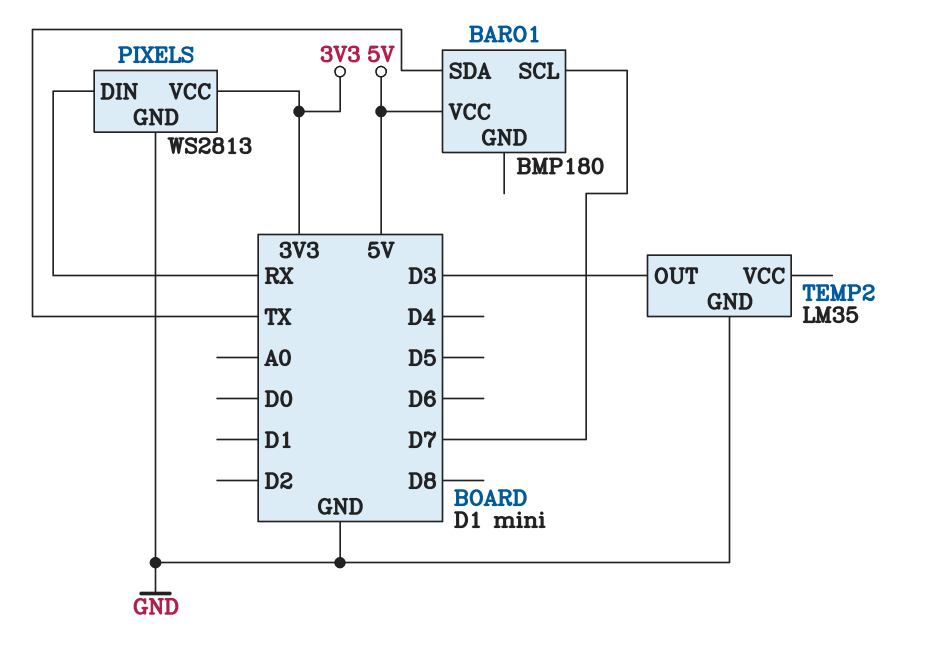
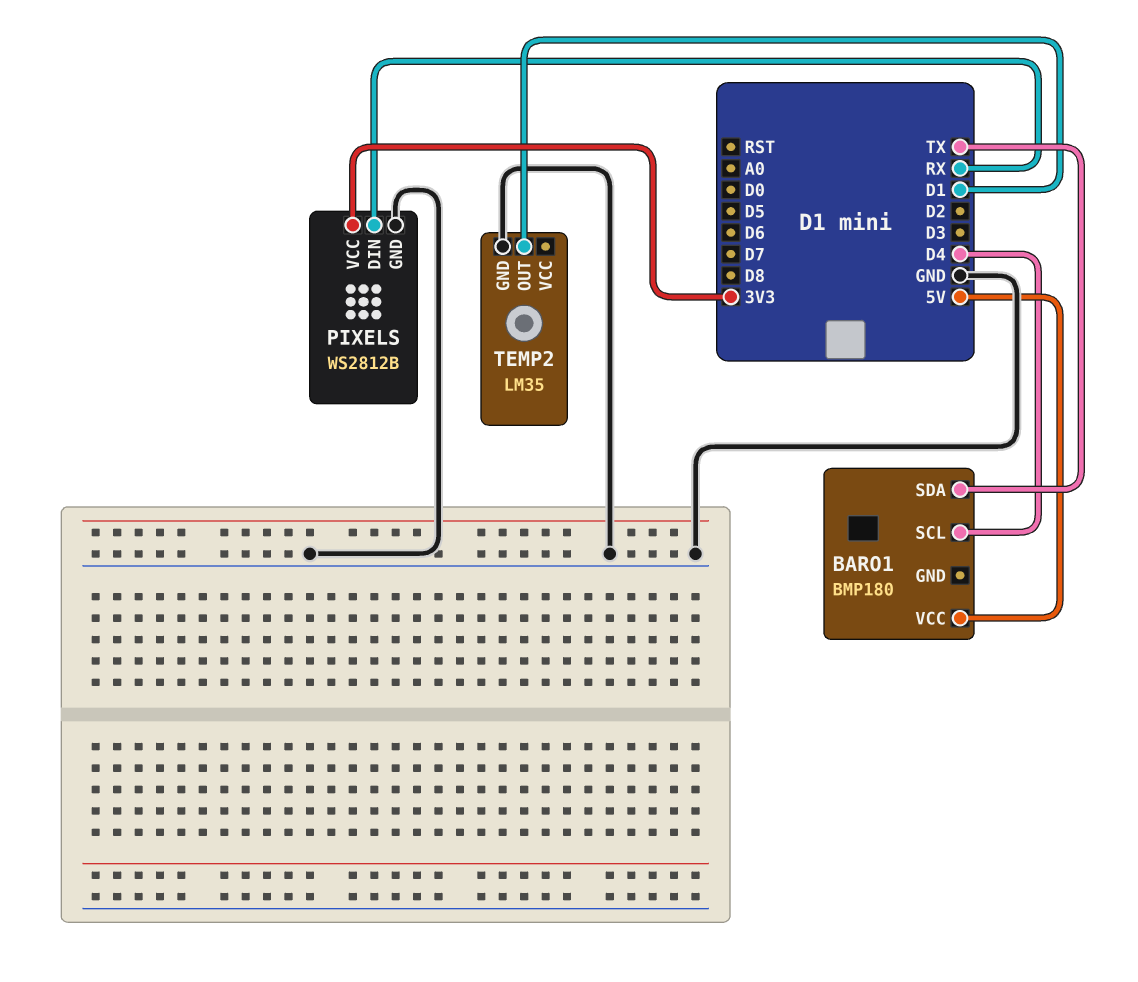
BARO1 pin SCL: D7 -> D4
PIXELS: WS2813 -> WS2812B
TEMP2 pin OUT: D3 -> D1

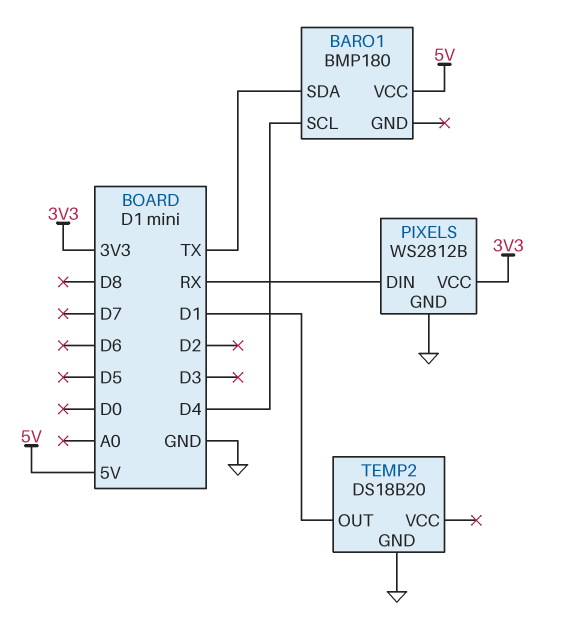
TEMP2: LM35 -> DS18B20

